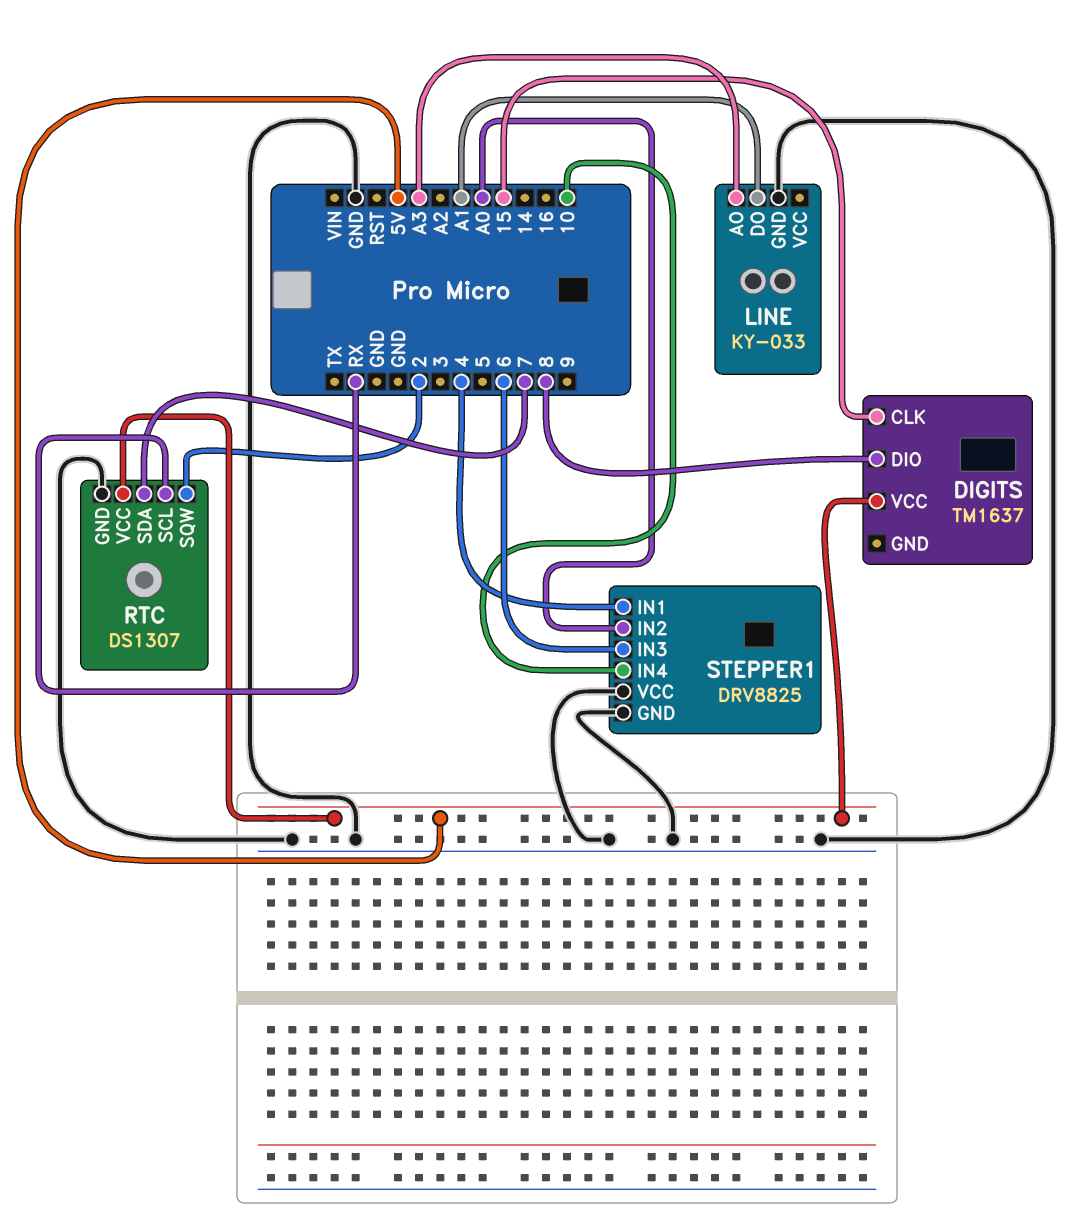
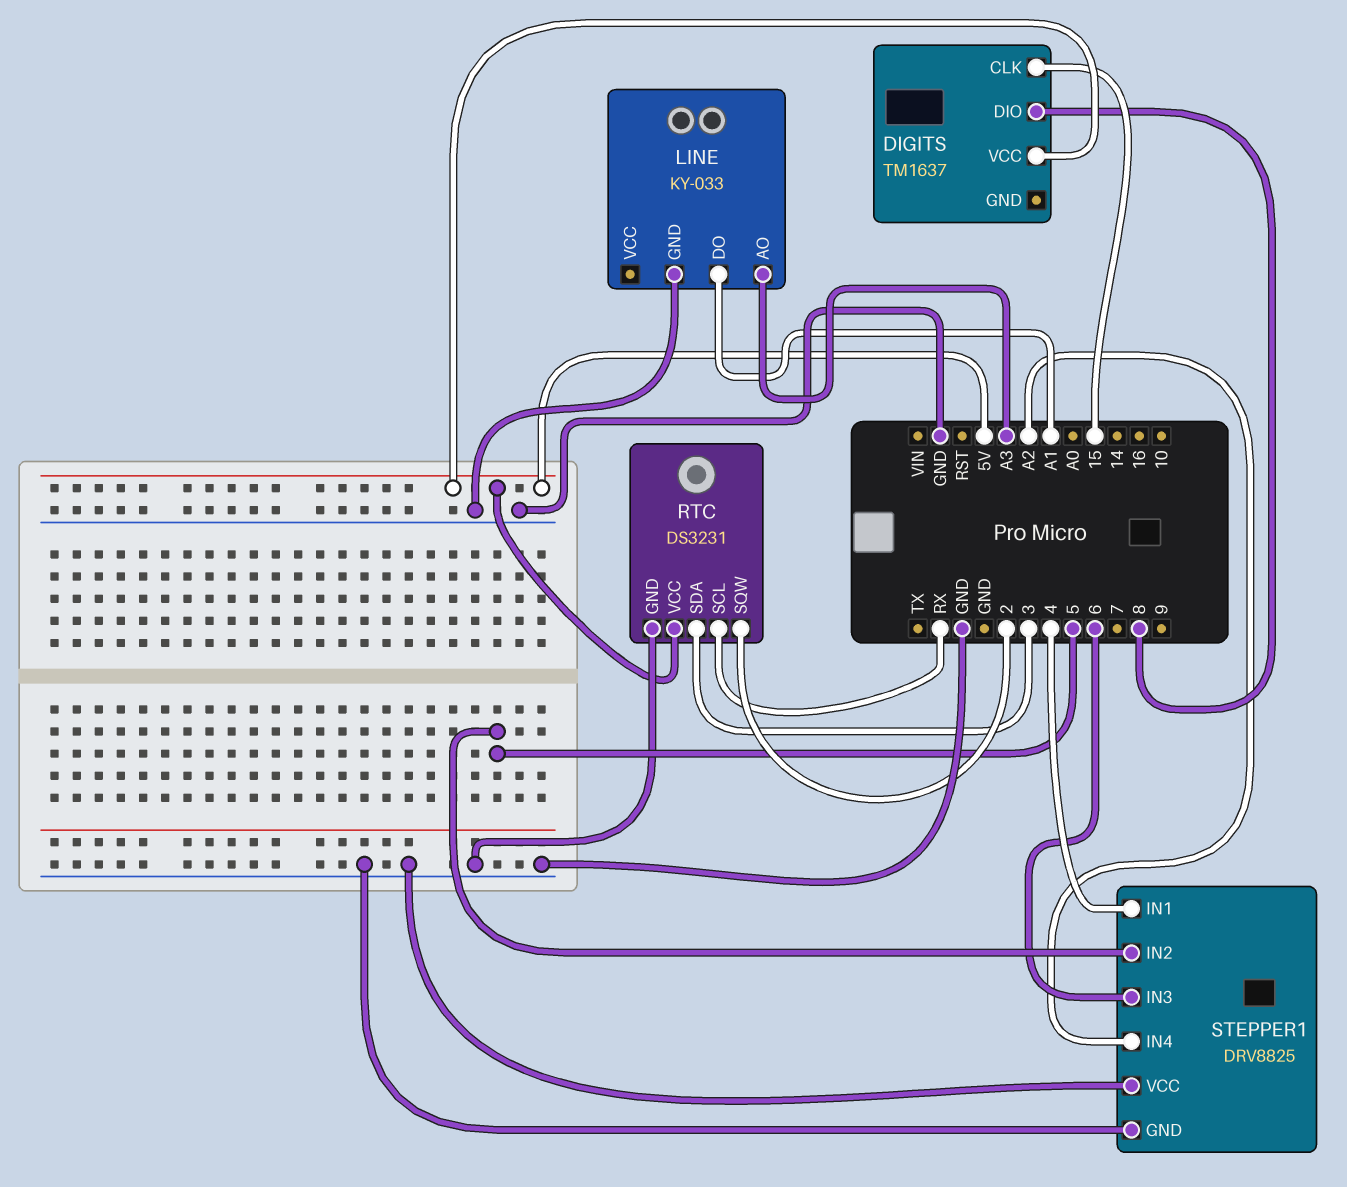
RTC: DS1307 -> DS3231
RTC pin SDA: 7 -> 3
STEPPER1 pin IN2: A0 -> 5
STEPPER1 pin IN4: 10 -> A2

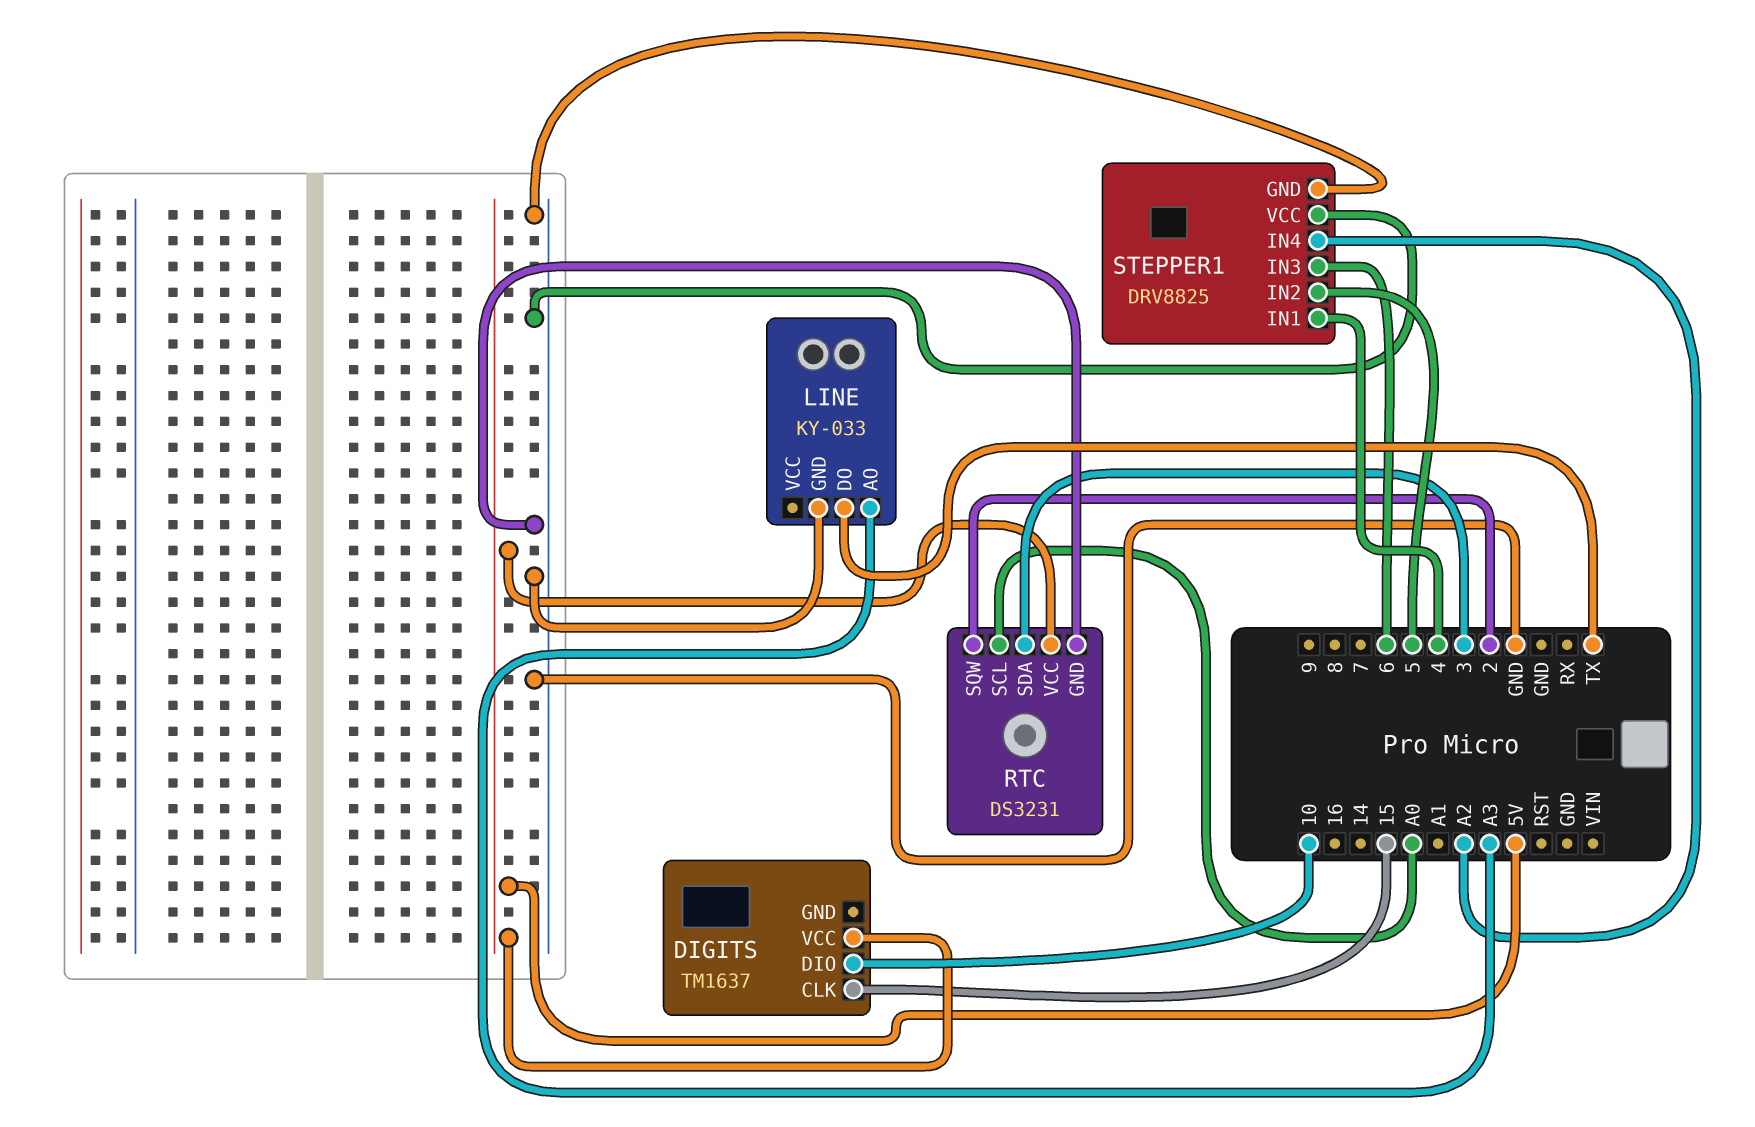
DIGITS pin DIO: 8 -> 10
LINE pin DO: A1 -> TX
RTC pin SCL: RX -> A0

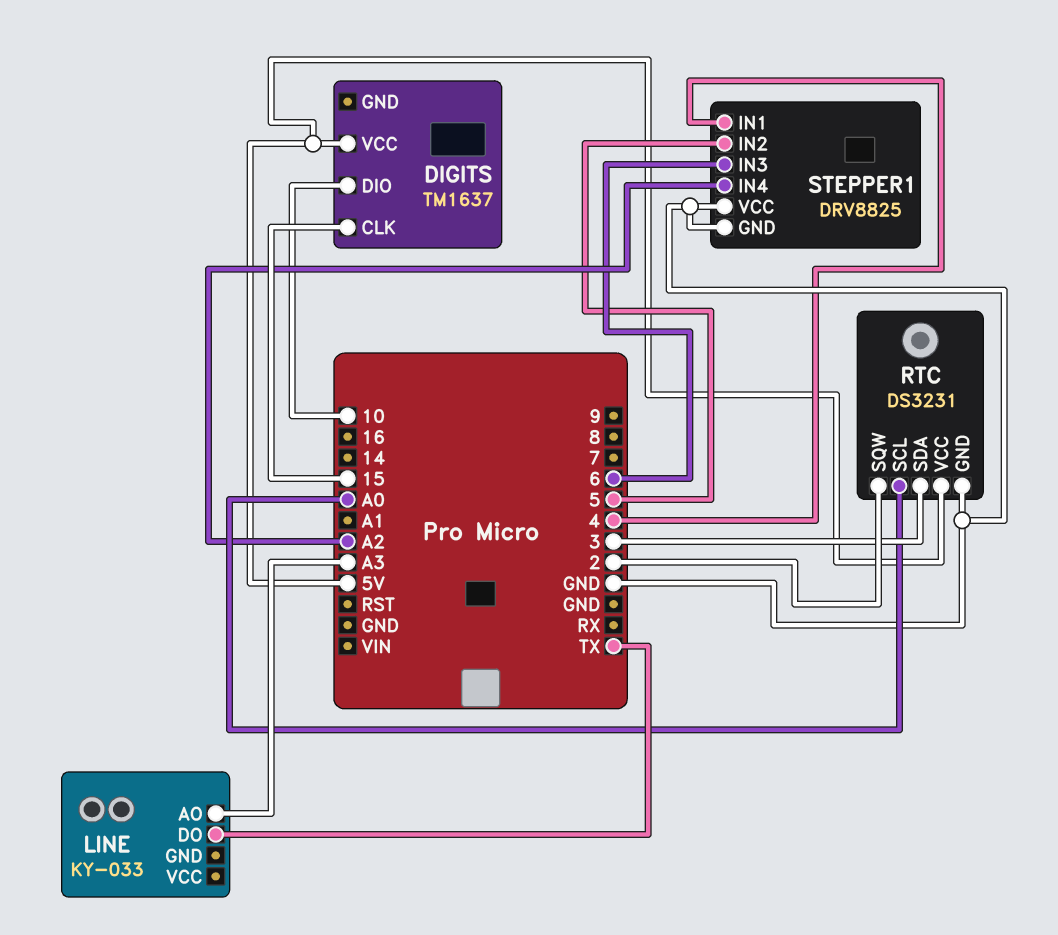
LINE pin GND: GND -> none

